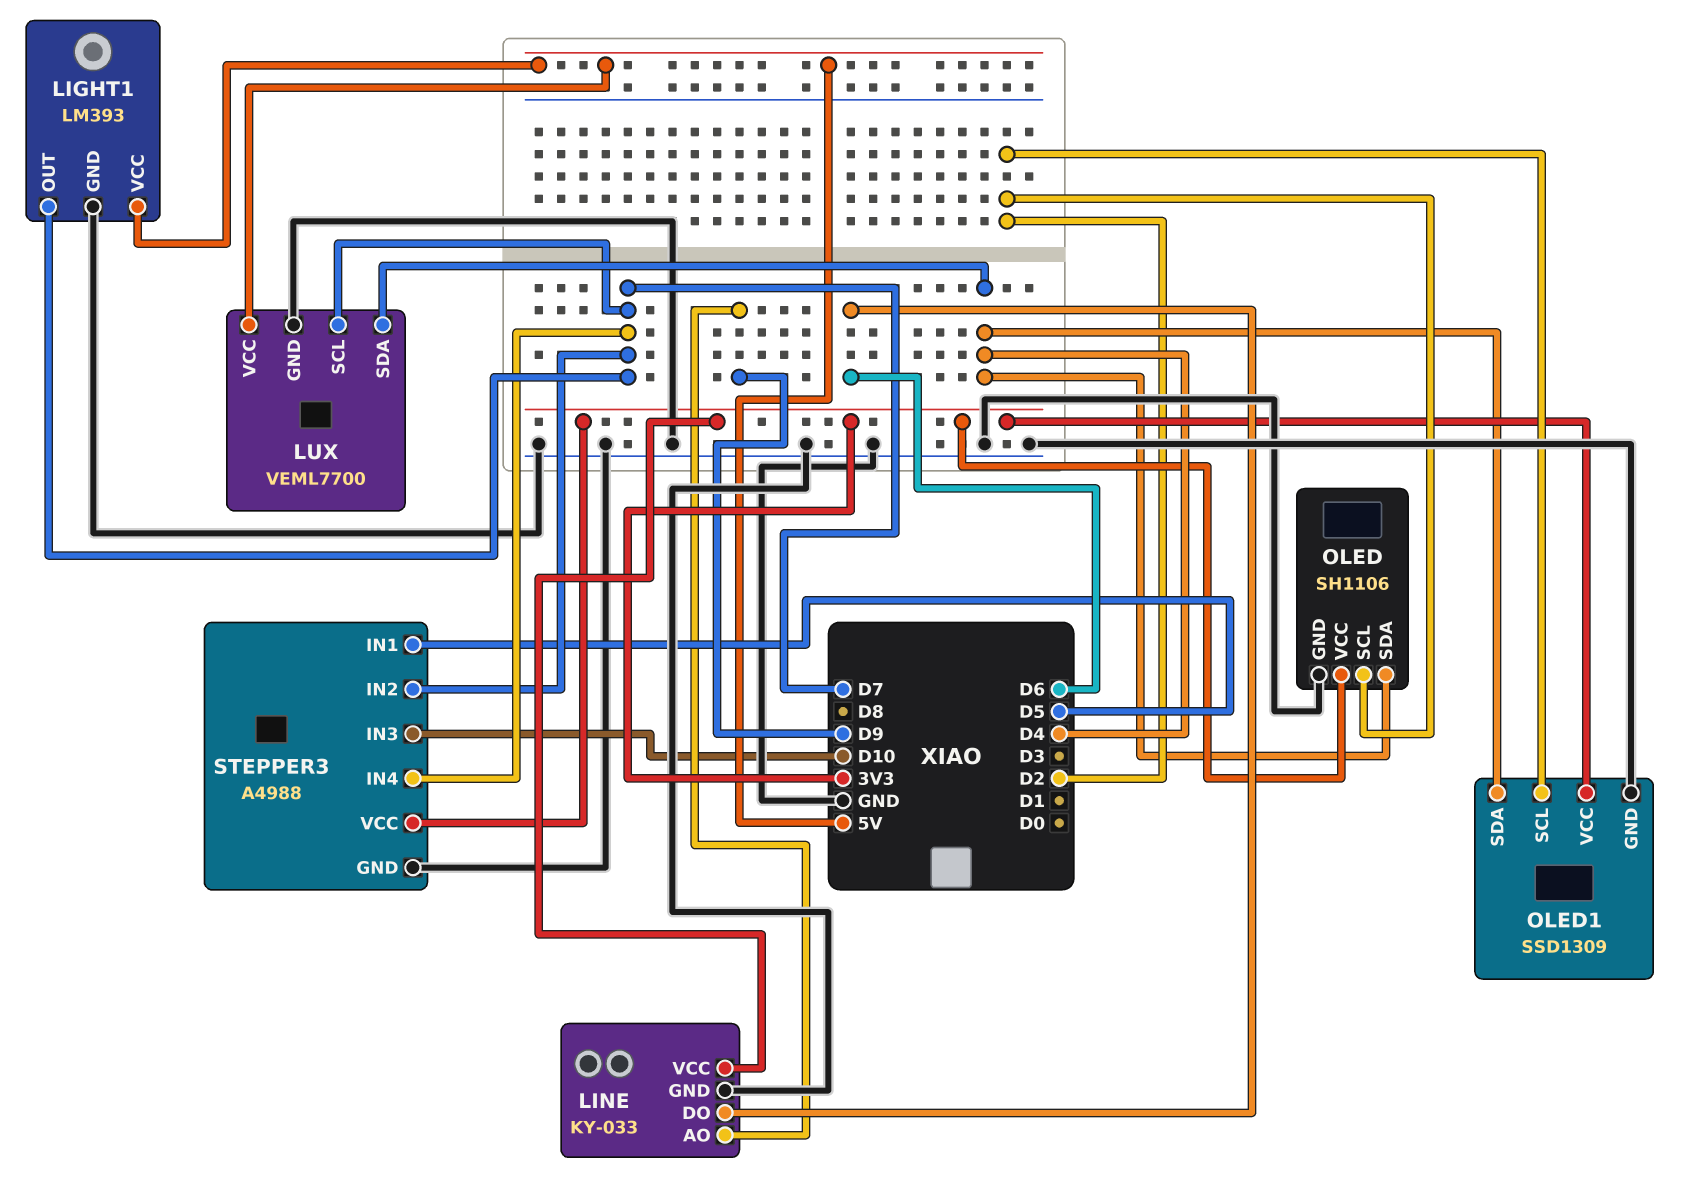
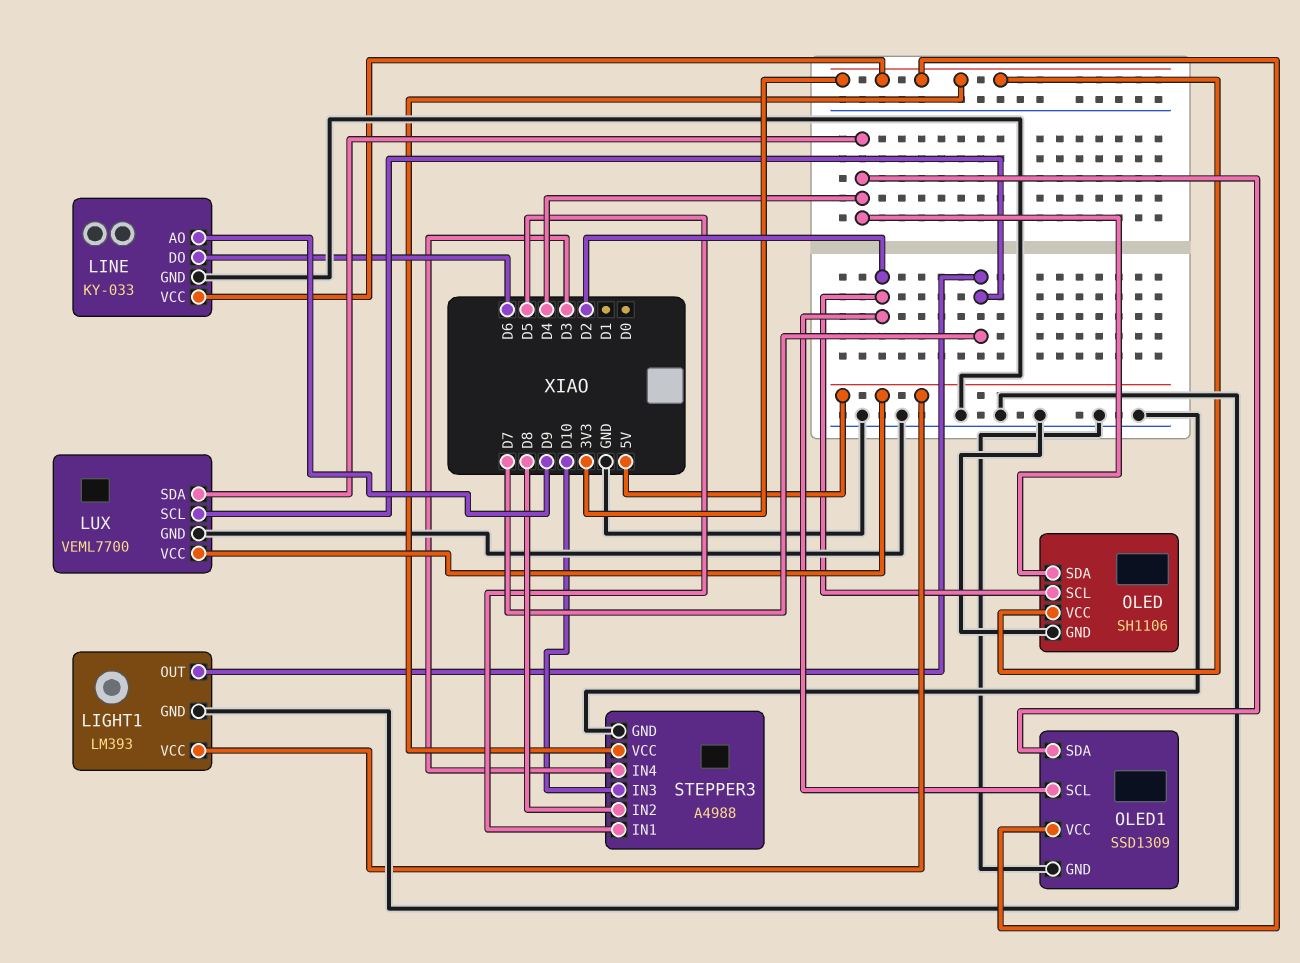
STEPPER3 pin IN2: D7 -> D8
STEPPER3 pin IN4: D7 -> D3

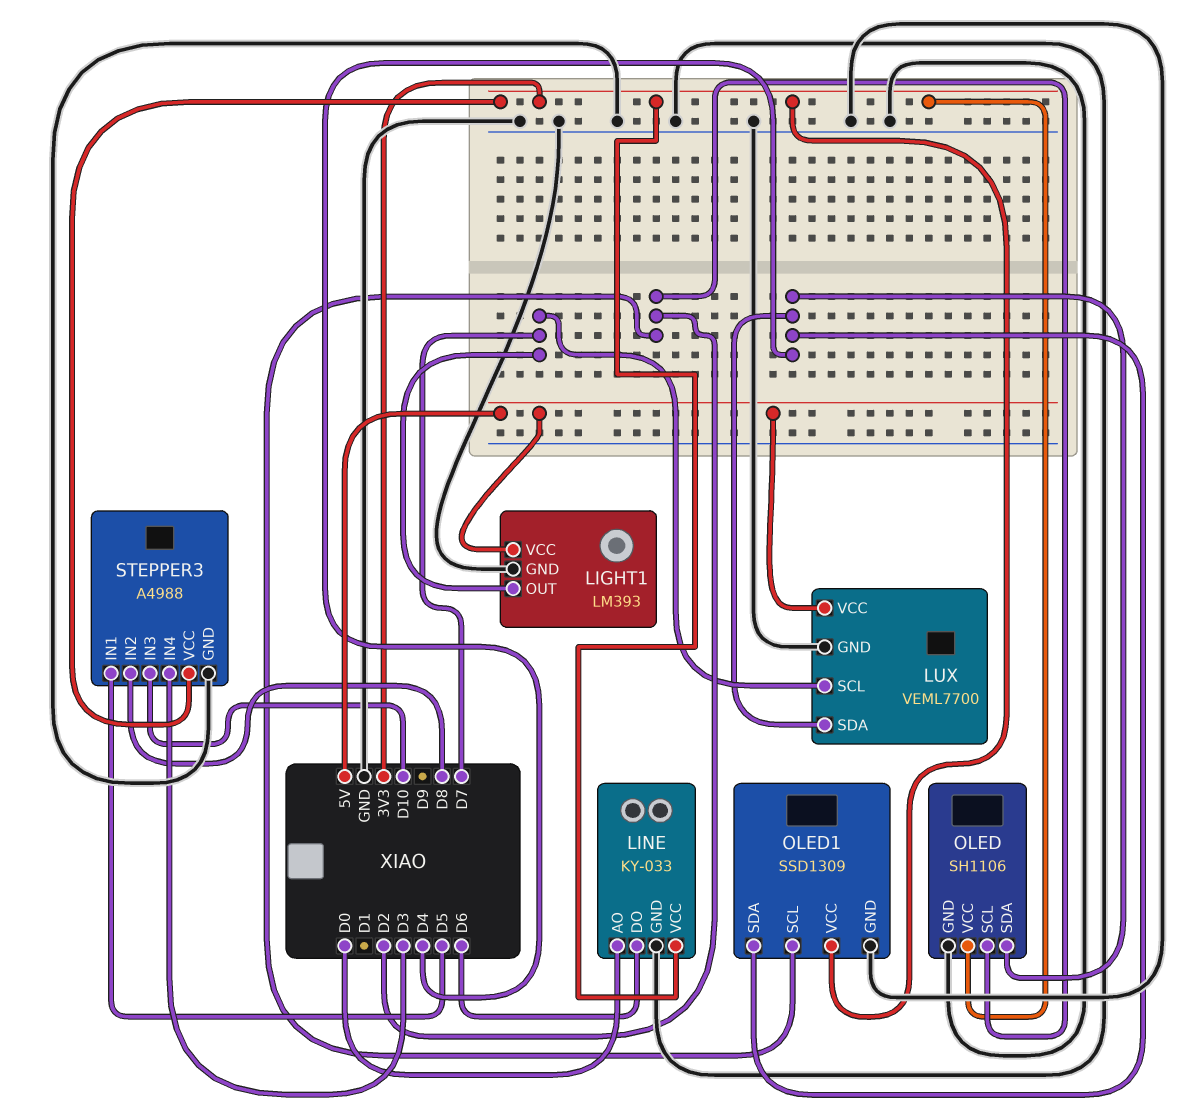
LINE pin AO: D9 -> D0

